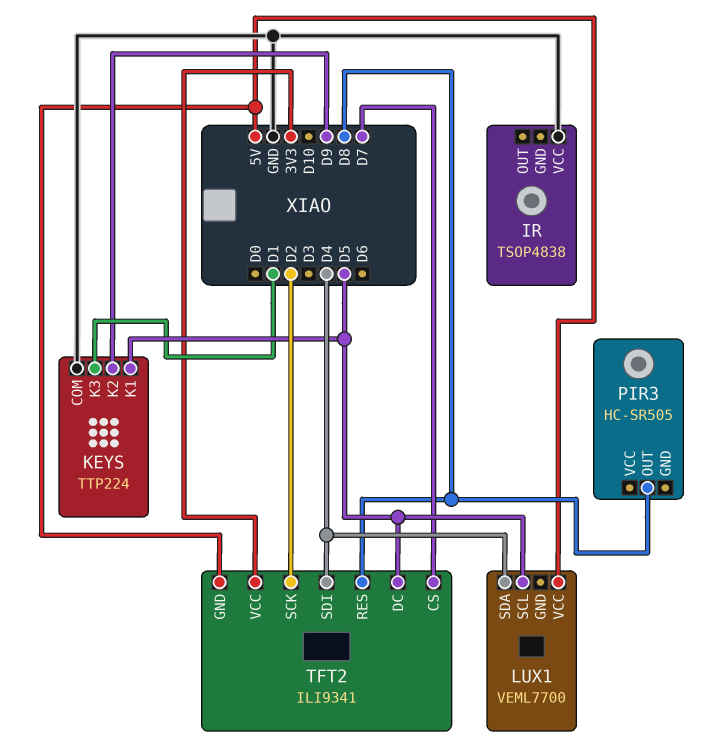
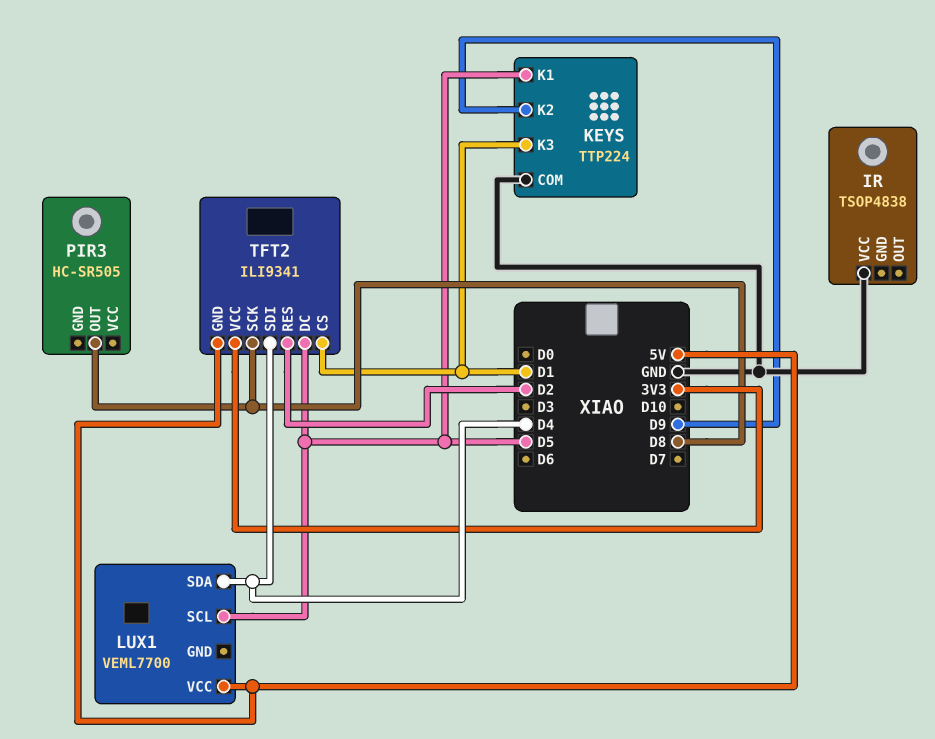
TFT2 pin CS: D7 -> D1
TFT2 pin RES: D8 -> D2
TFT2 pin SCK: D2 -> D8

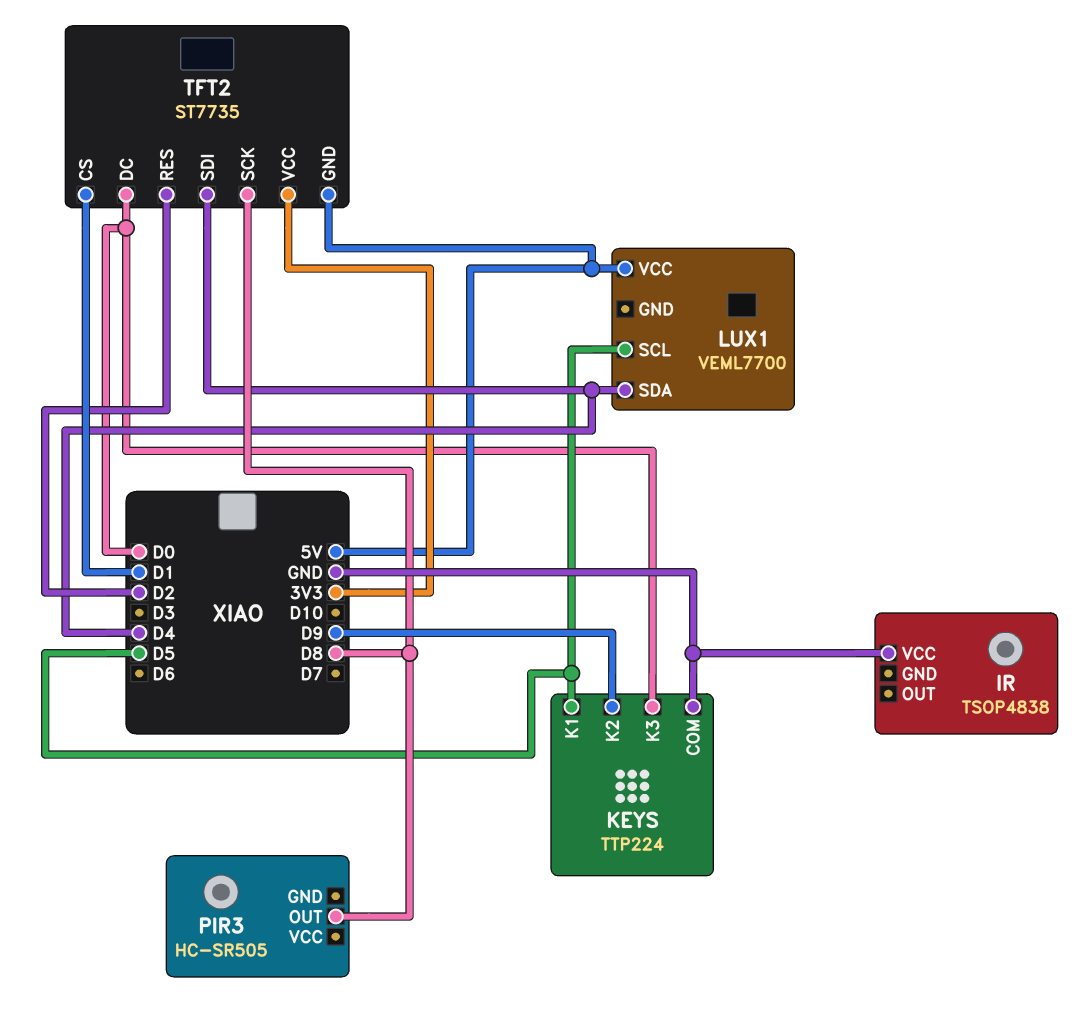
KEYS pin K3: D1 -> D0
TFT2: ILI9341 -> ST7735
TFT2 pin DC: D5 -> D0

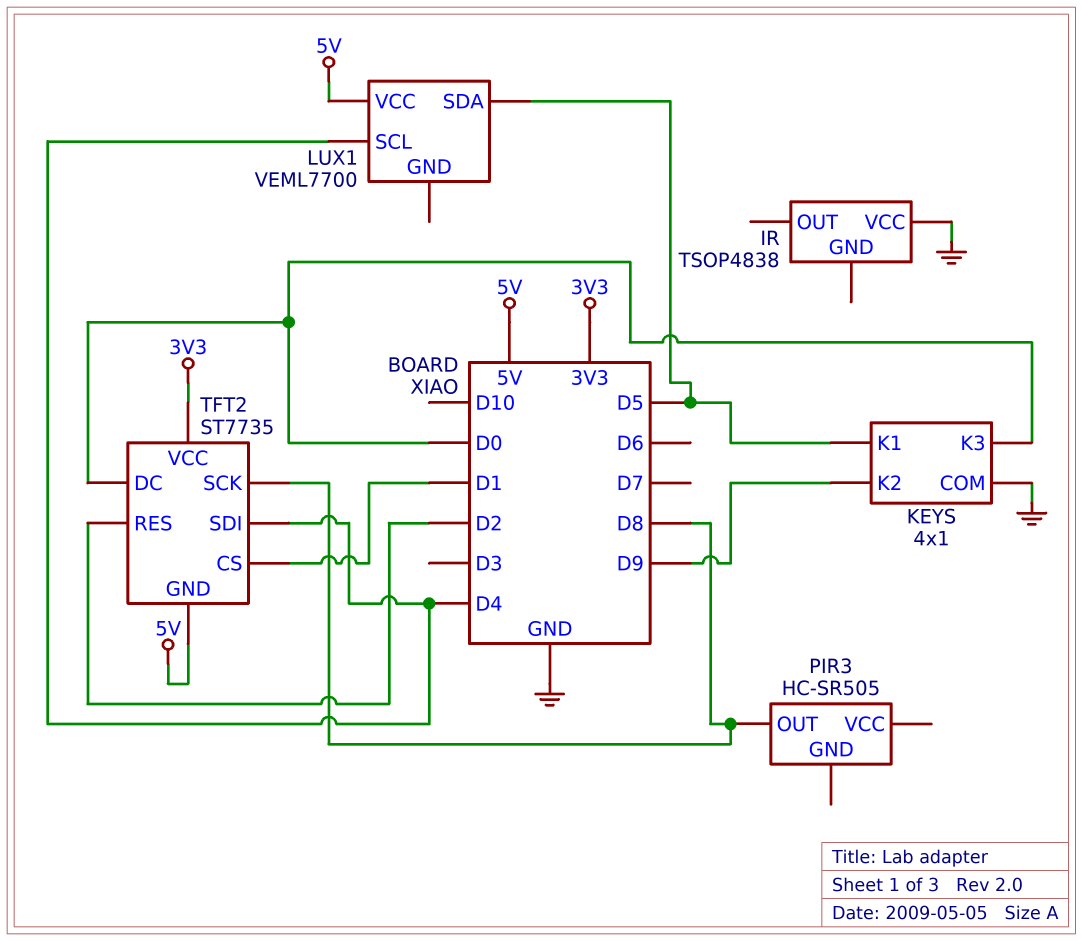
KEYS: TTP224 -> 4x1
LUX1 pin SCL: D5 -> D4
LUX1 pin SDA: D4 -> D5

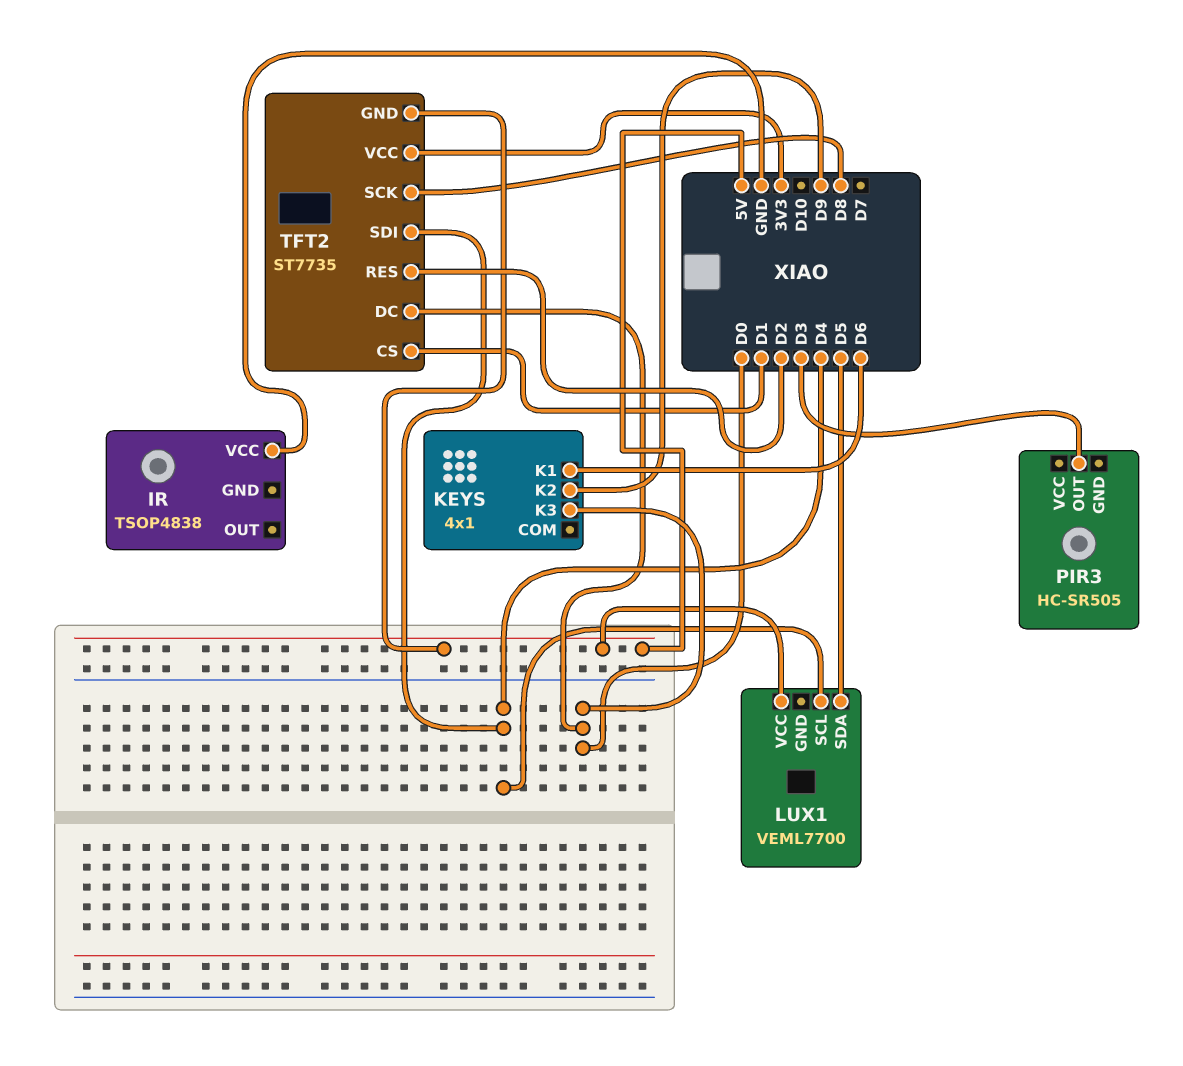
KEYS pin COM: GND -> none
KEYS pin K1: D5 -> D6
PIR3 pin OUT: D8 -> D3

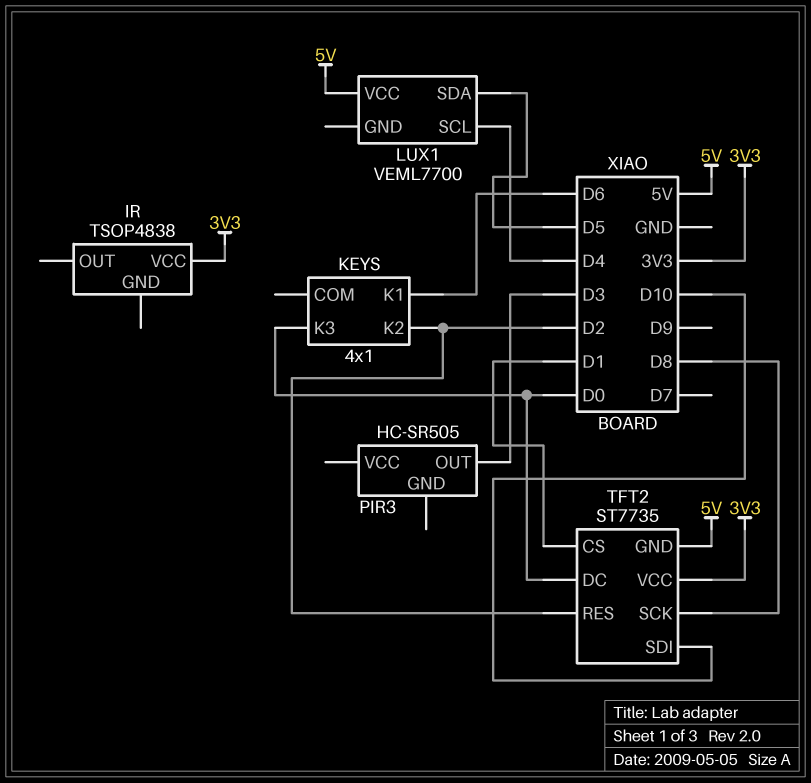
IR pin VCC: GND -> 3V3
KEYS pin K2: D9 -> D2
TFT2 pin SDI: D4 -> D10

